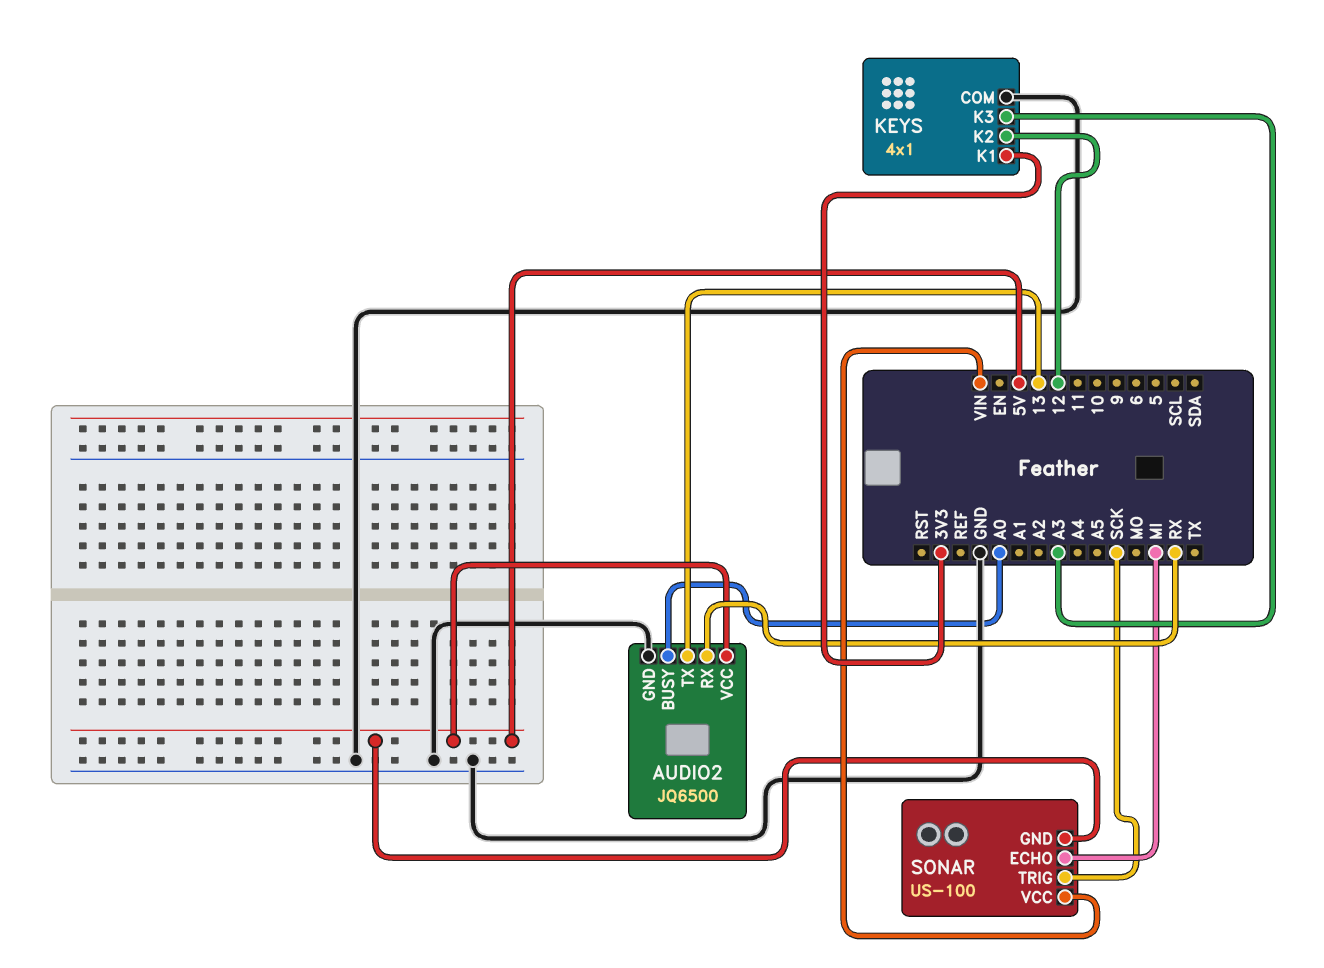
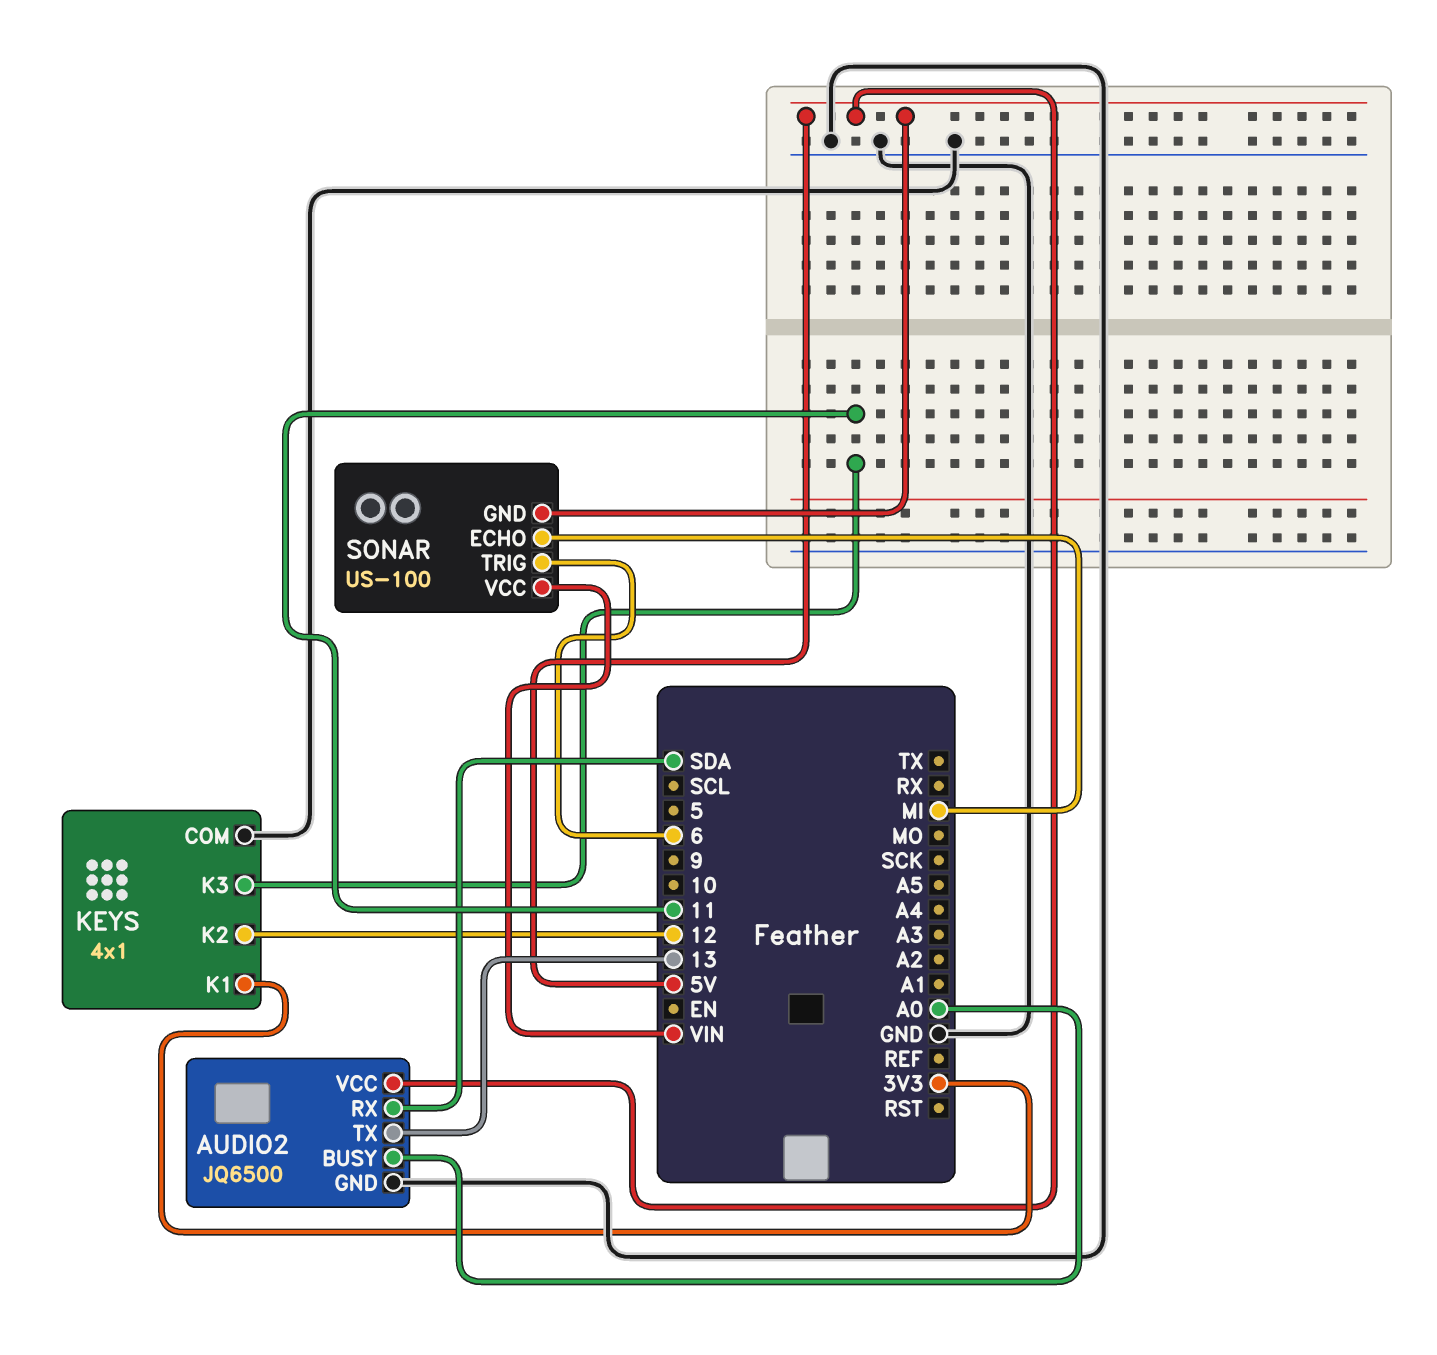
AUDIO2 pin RX: RX -> SDA
KEYS pin K3: A3 -> 11
SONAR pin TRIG: SCK -> 6

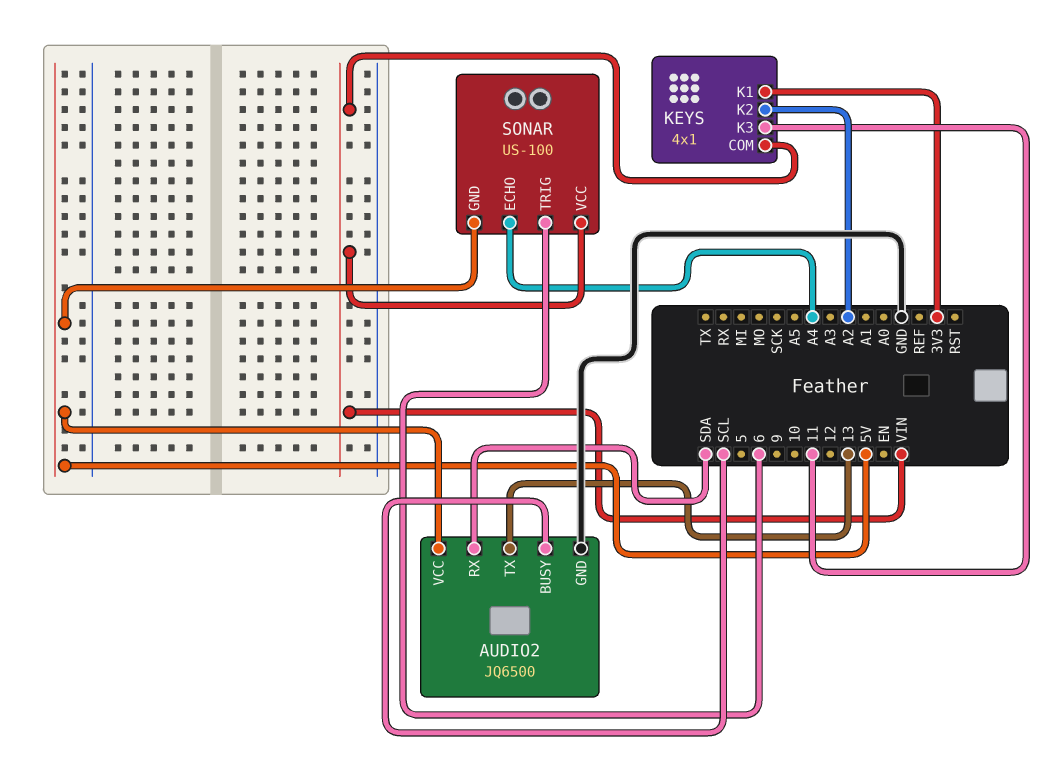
AUDIO2 pin BUSY: A0 -> SCL
KEYS pin COM: GND -> VIN
KEYS pin K2: 12 -> A2
SONAR pin ECHO: MI -> A4

